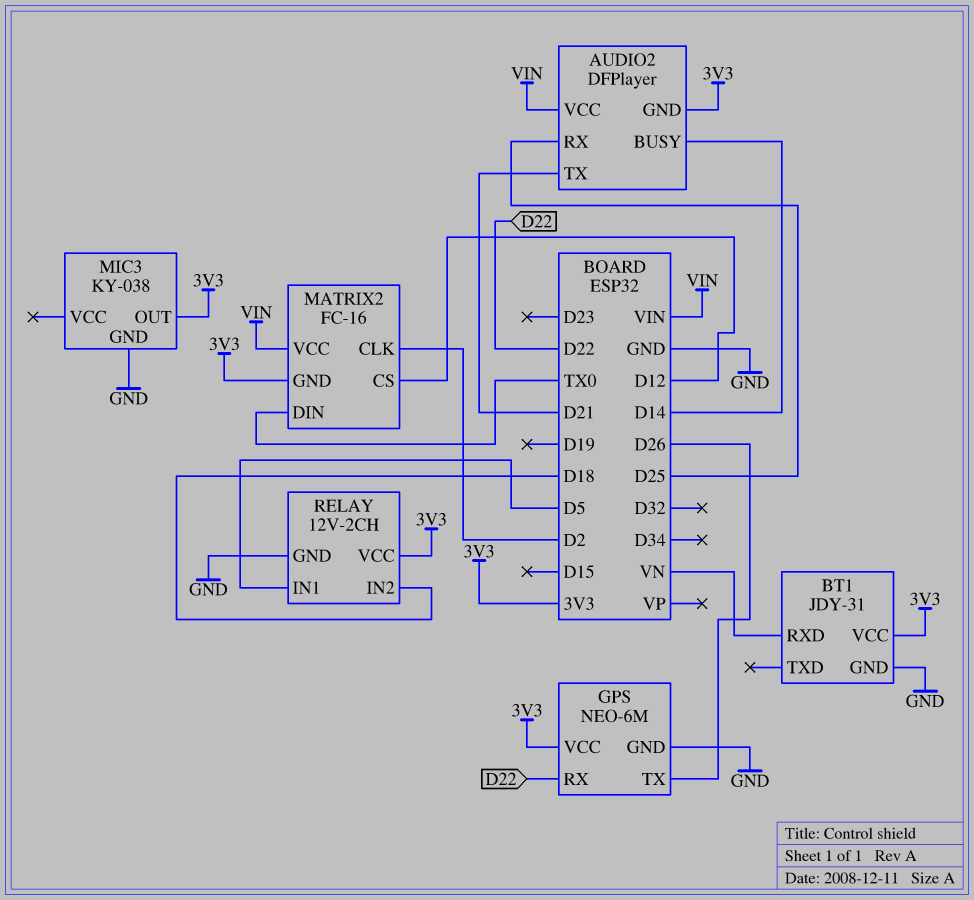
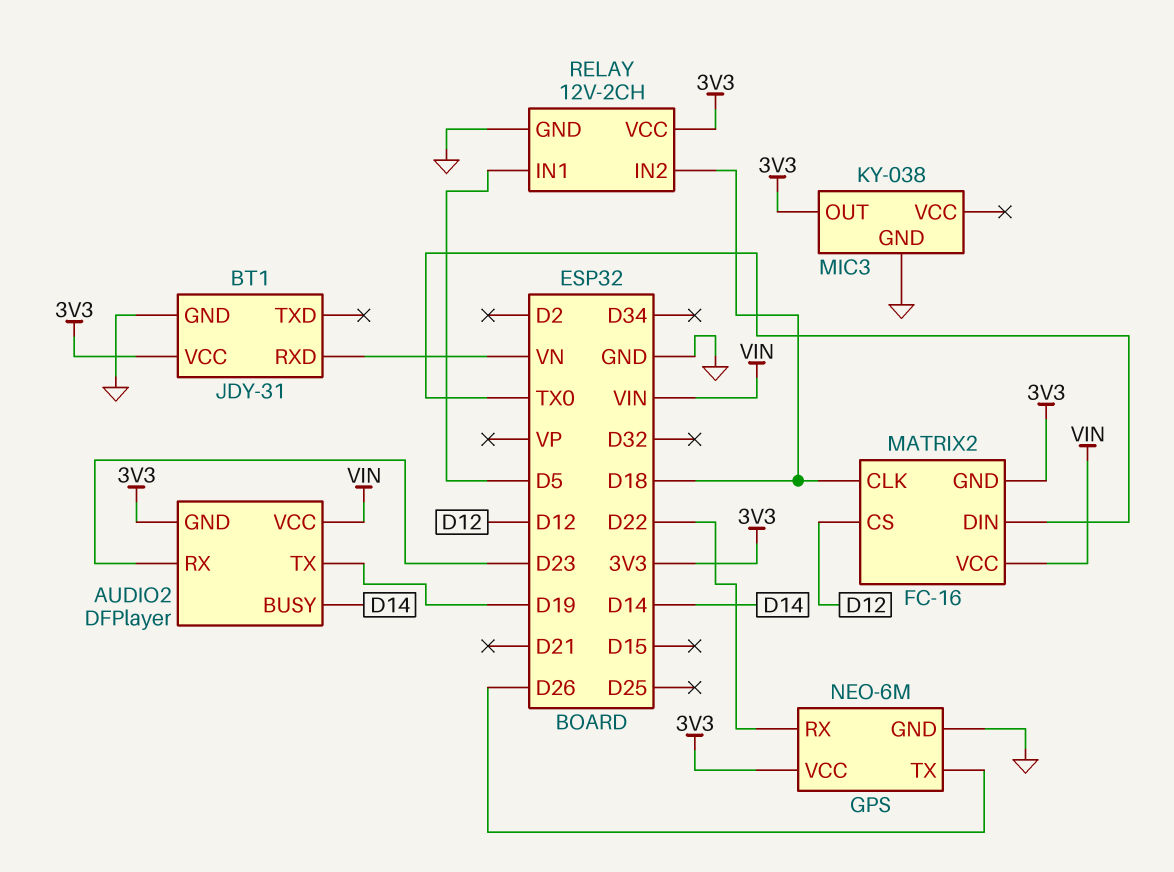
AUDIO2 pin RX: D25 -> D23
AUDIO2 pin TX: D21 -> D19
MATRIX2 pin CLK: D2 -> D18

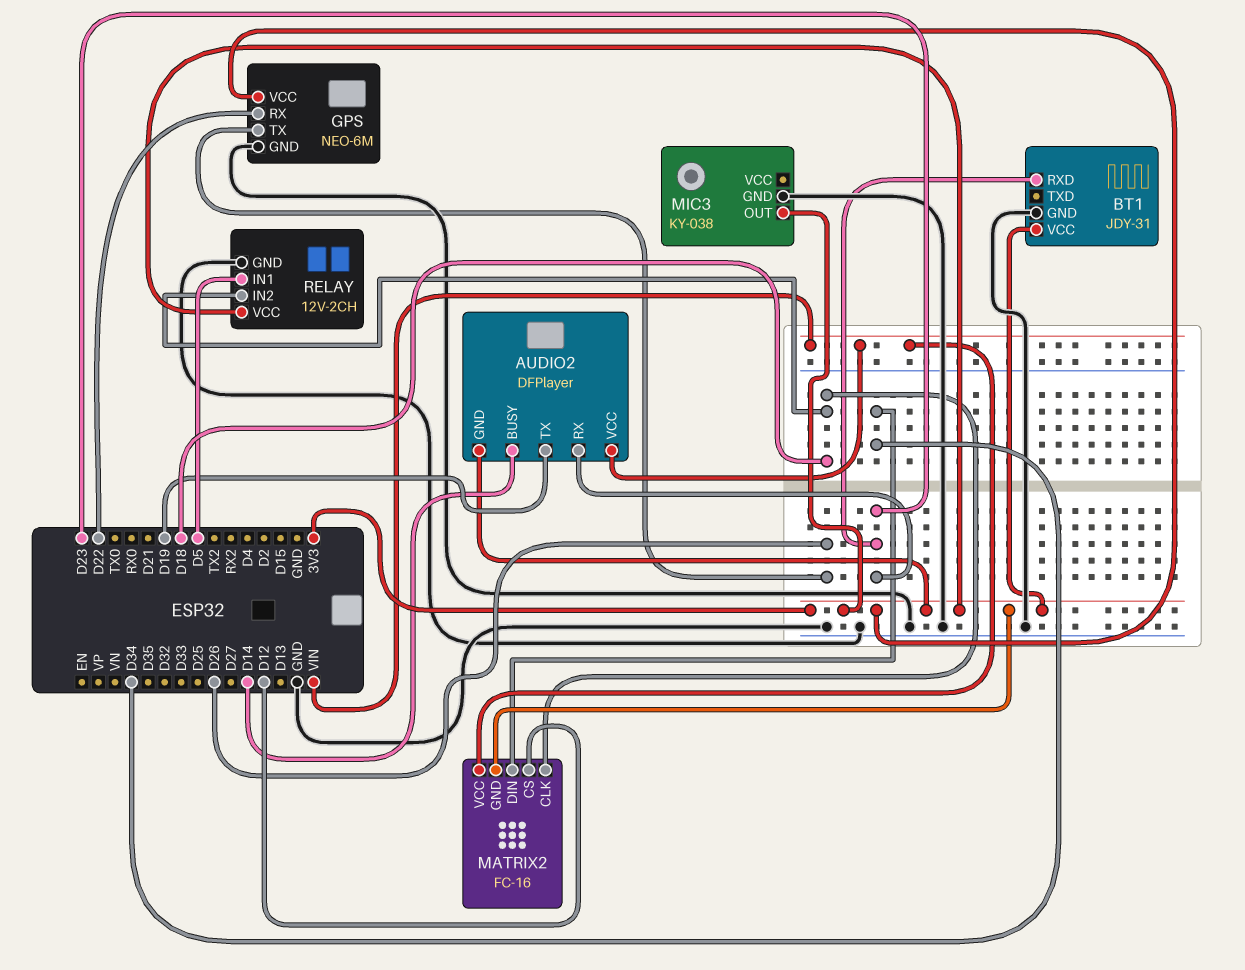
BT1 pin RXD: VN -> D23
MATRIX2 pin DIN: TX0 -> D34

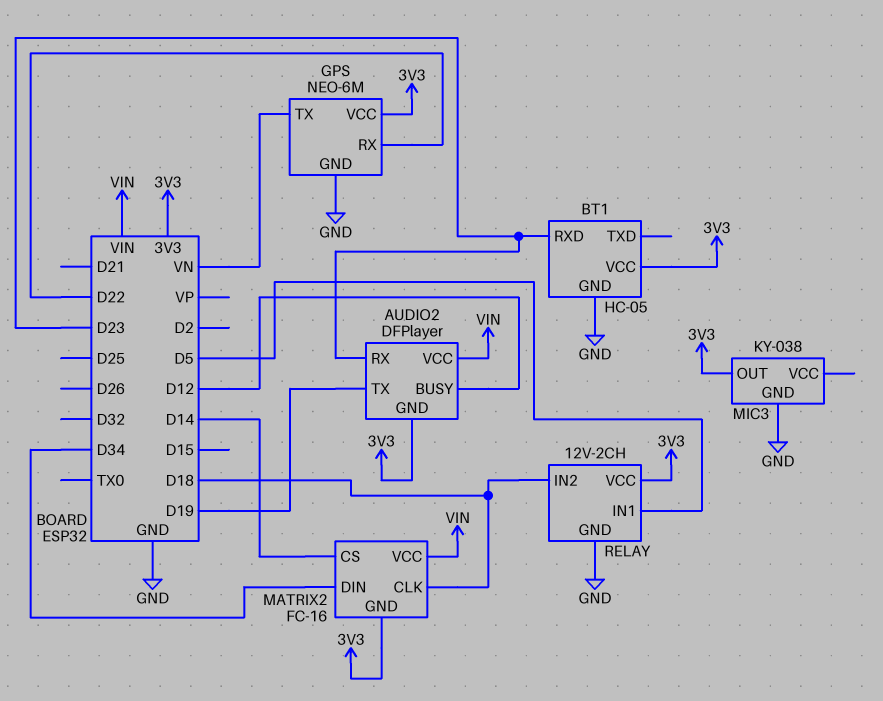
AUDIO2 pin BUSY: D14 -> D12
BT1: JDY-31 -> HC-05
GPS pin TX: D26 -> VN
MATRIX2 pin CS: D12 -> D14

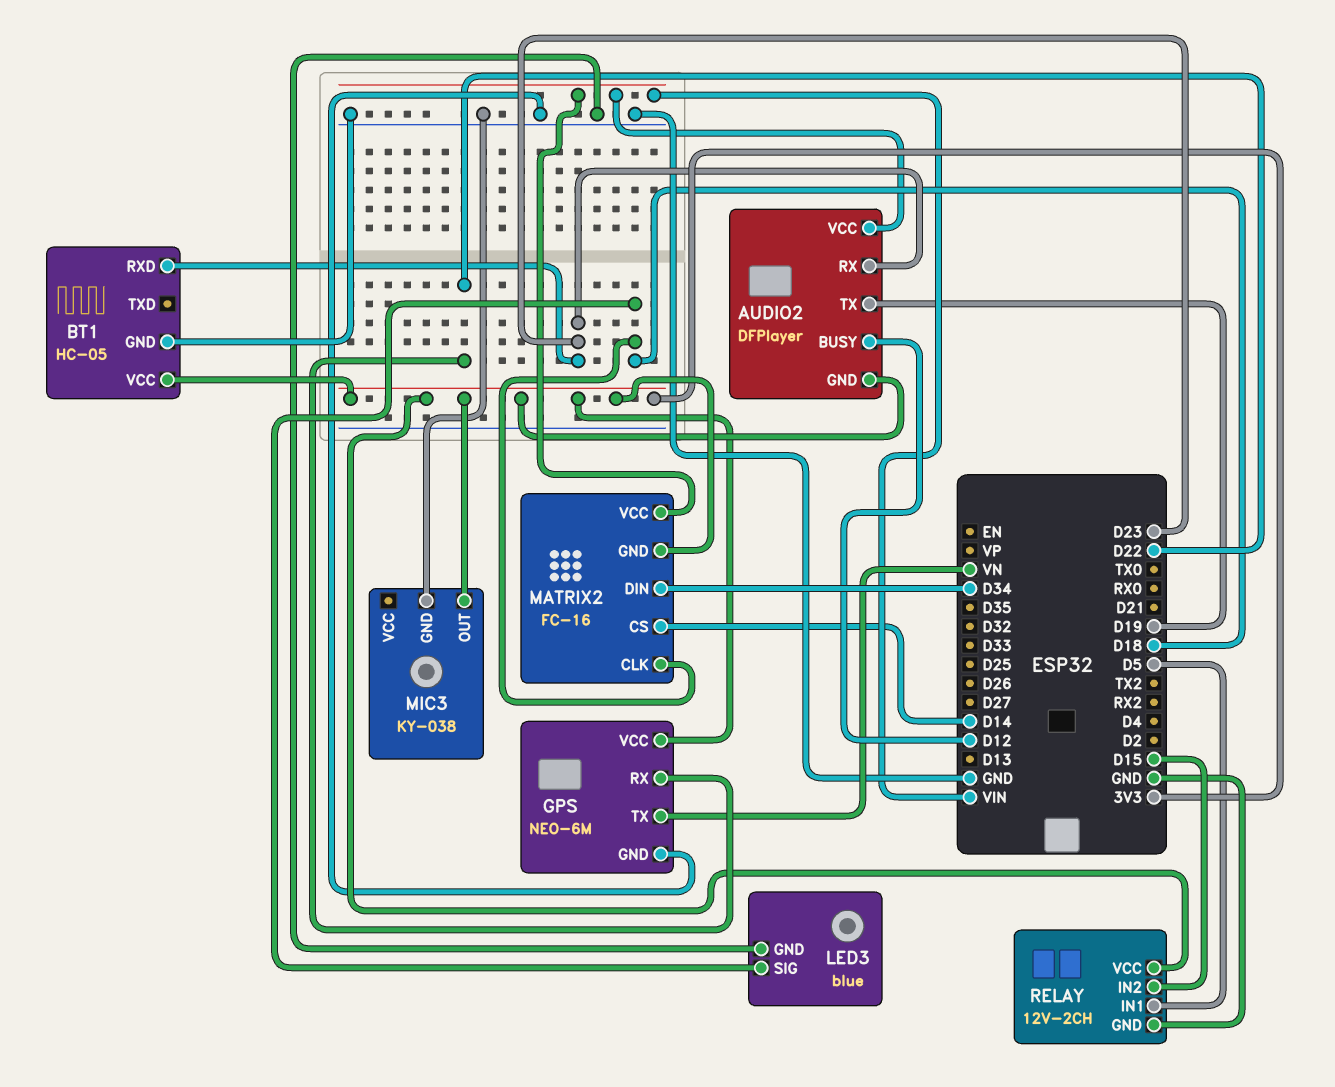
LED3: none -> blue
LED3 pin GND: none -> GND
LED3 pin SIG: none -> D18
RELAY pin IN2: D18 -> D15

